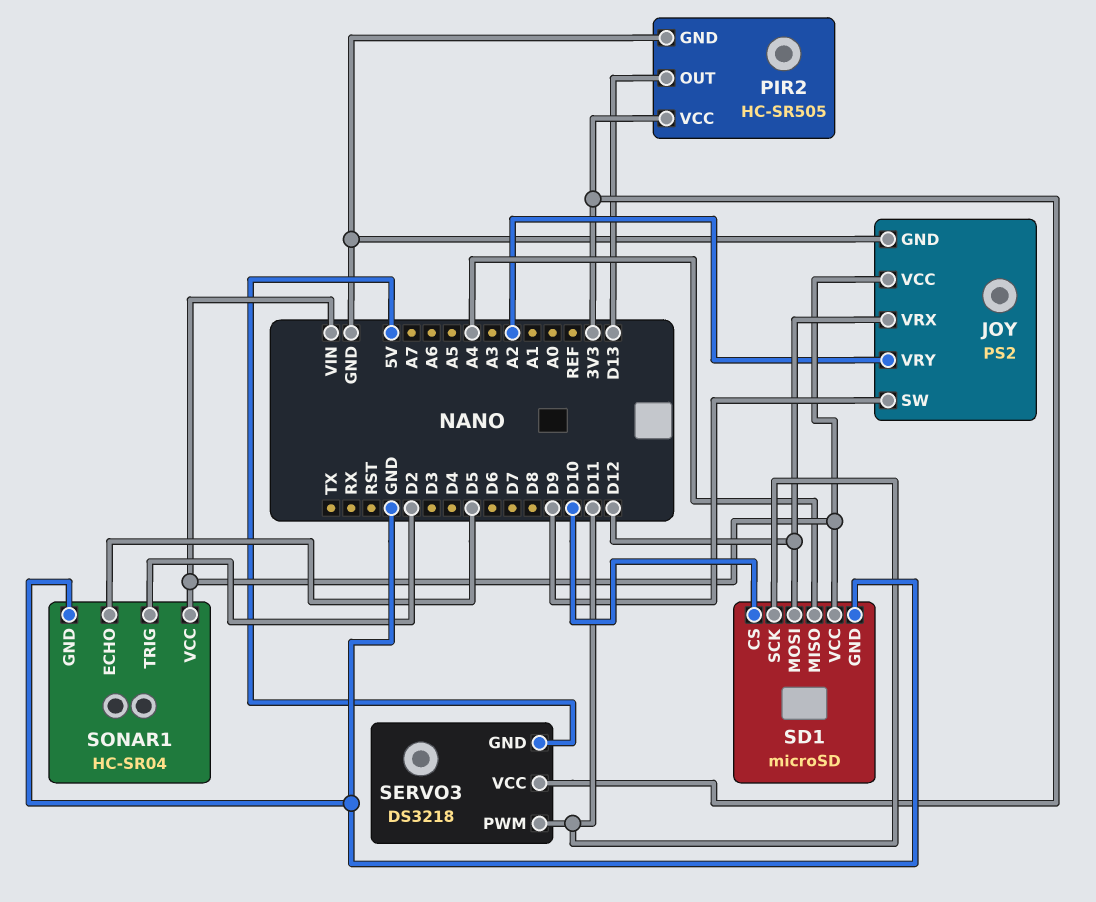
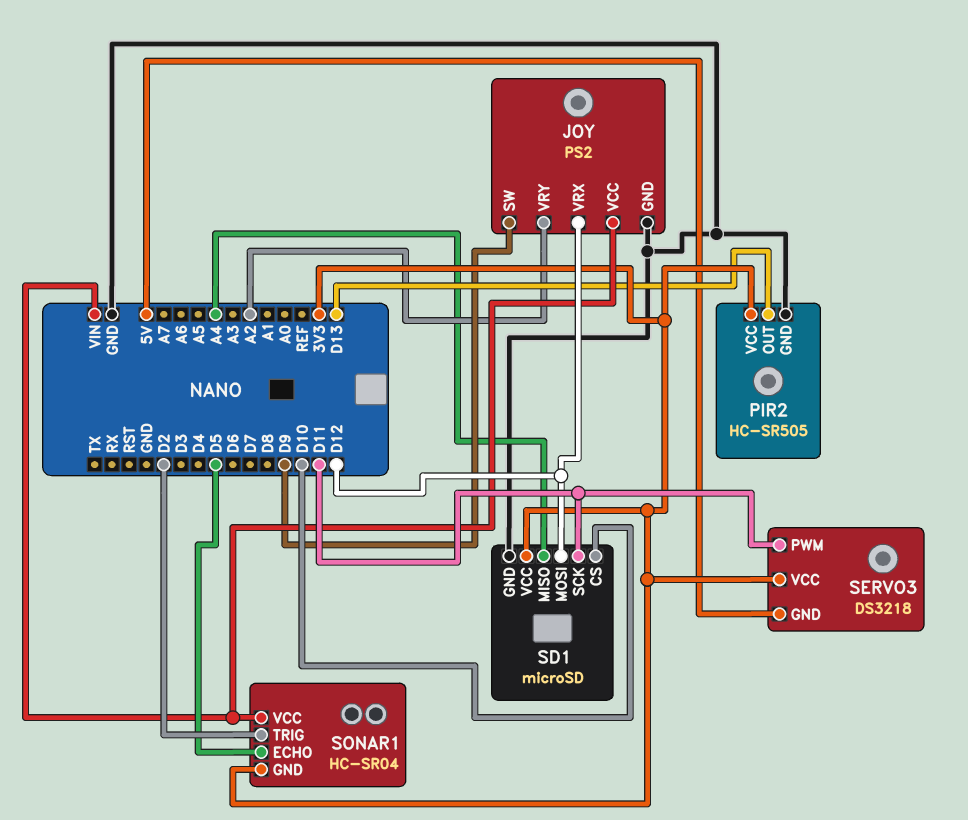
SD1 pin VCC: VIN -> 3V3
SONAR1 pin GND: GND -> 3V3

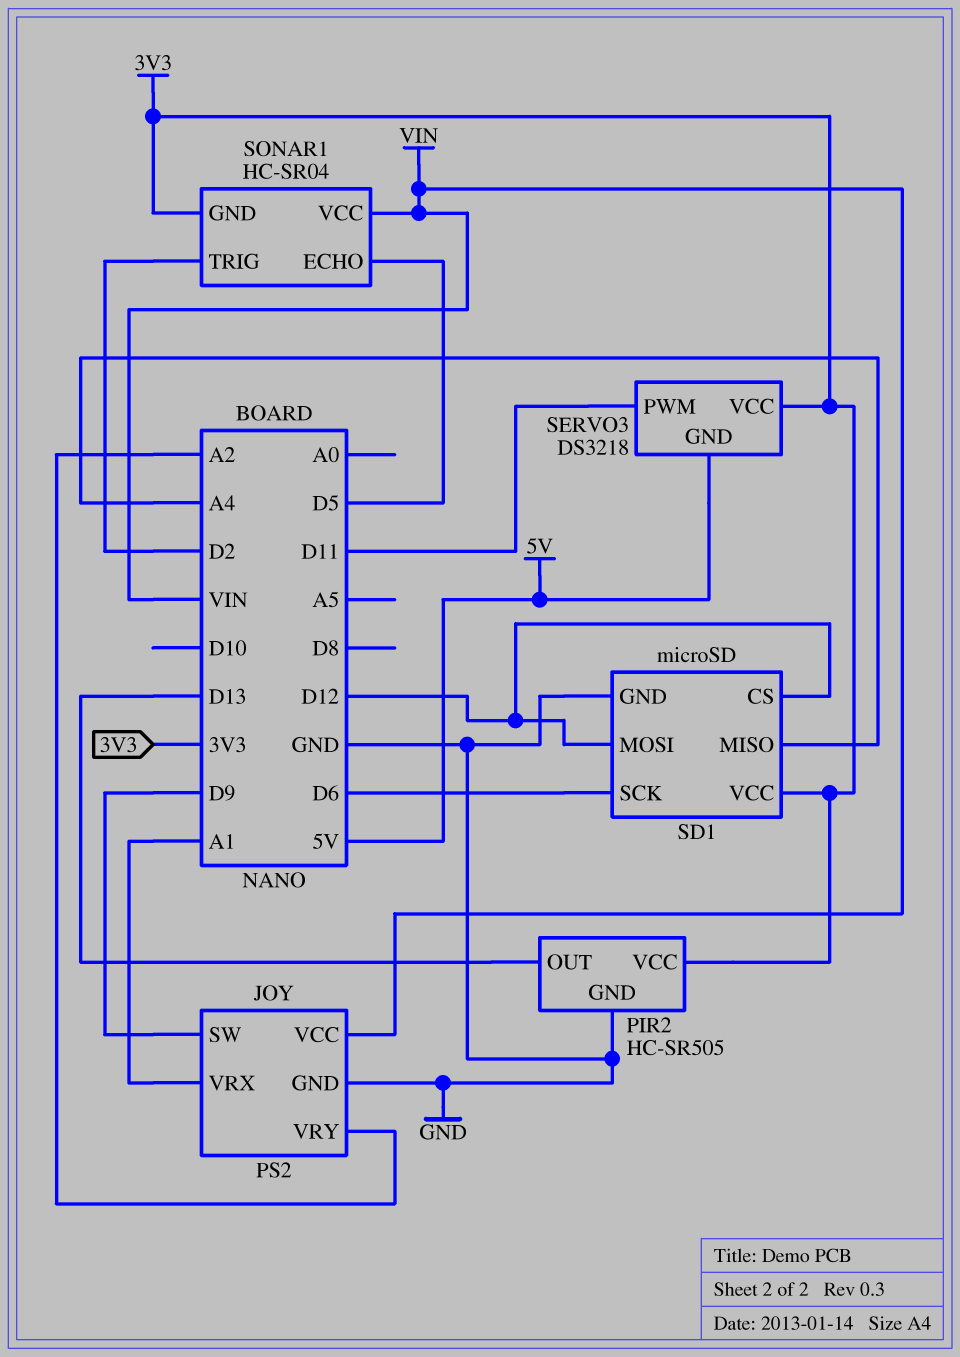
JOY pin VRX: D12 -> A1
SD1 pin CS: D10 -> D12
SD1 pin SCK: D11 -> D6

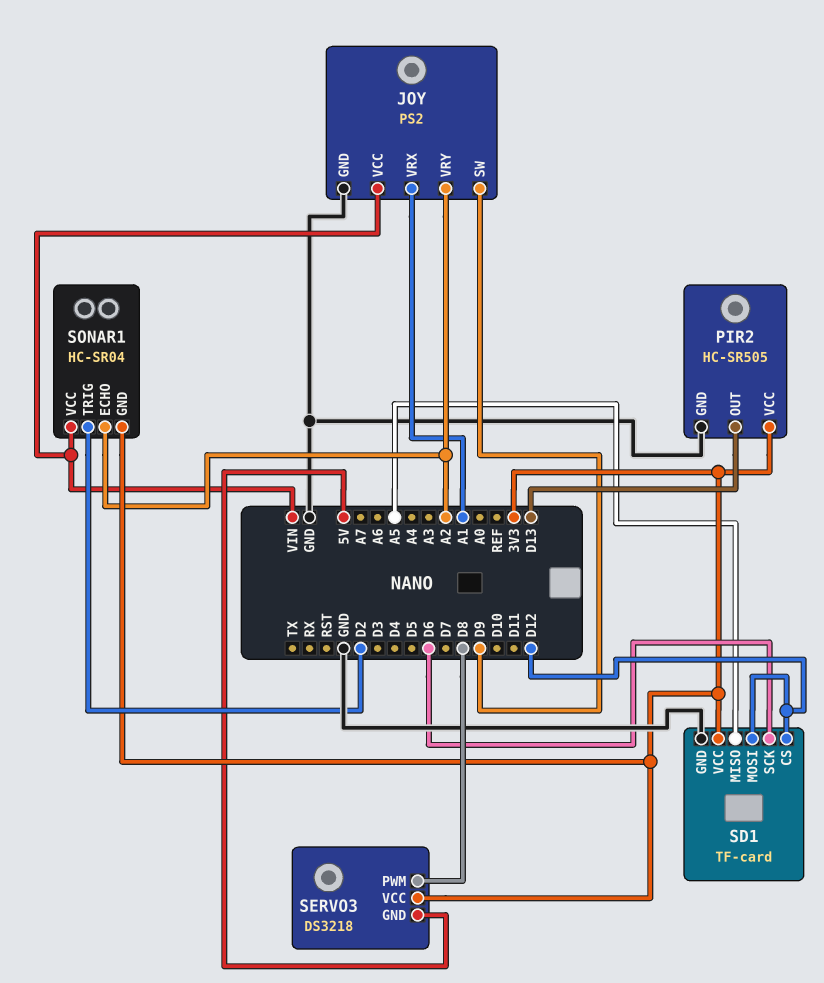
SD1: microSD -> TF-card
SD1 pin MISO: A4 -> A5
SERVO3 pin PWM: D11 -> D8
SONAR1 pin ECHO: D5 -> A2

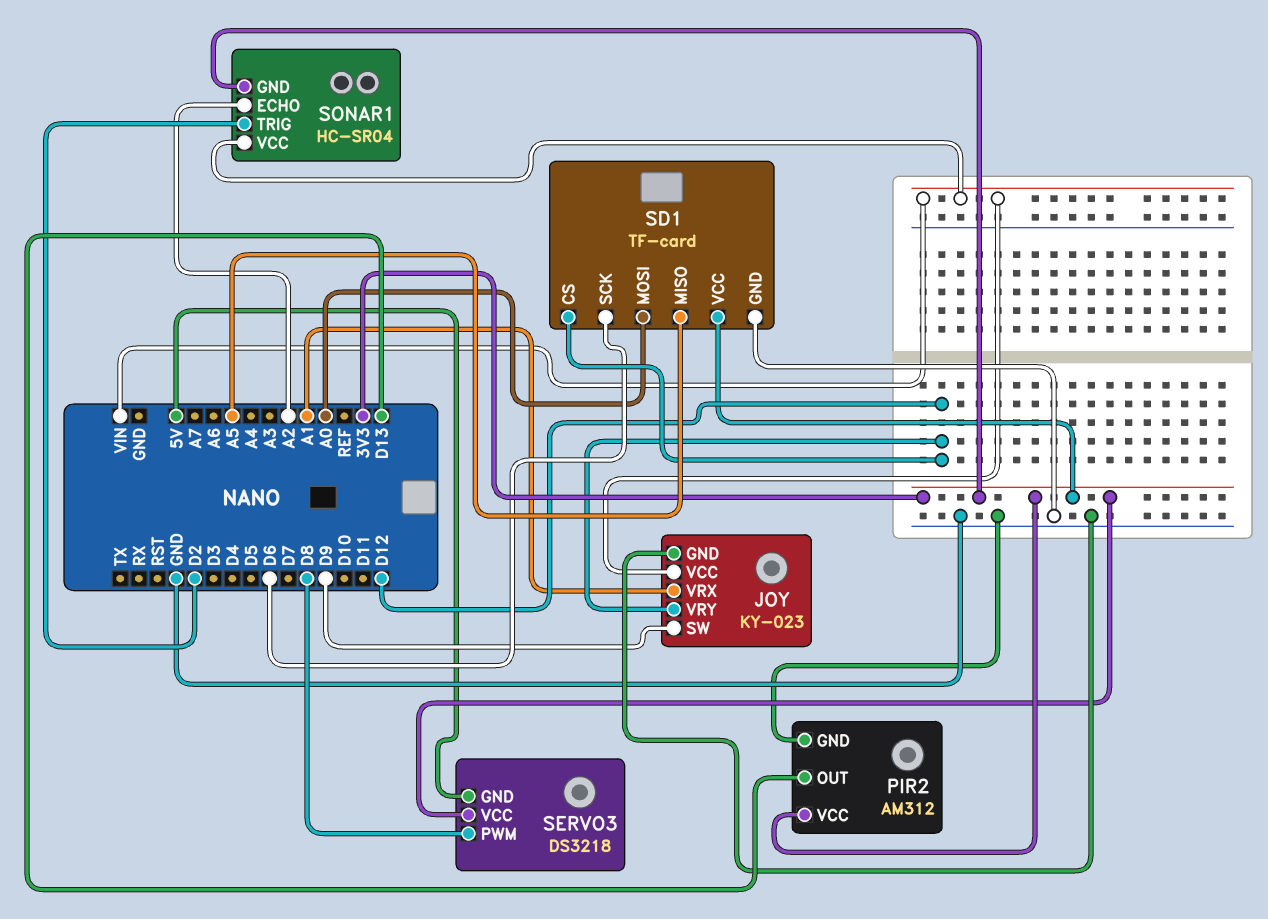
JOY: PS2 -> KY-023
JOY pin VRY: A2 -> D12
PIR2: HC-SR505 -> AM312
SD1 pin MOSI: D12 -> A0

